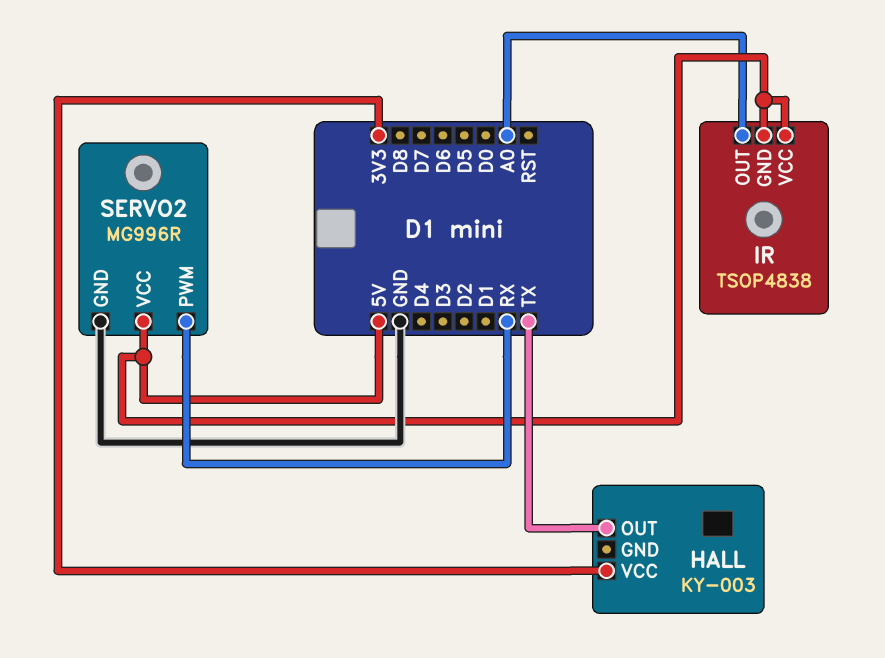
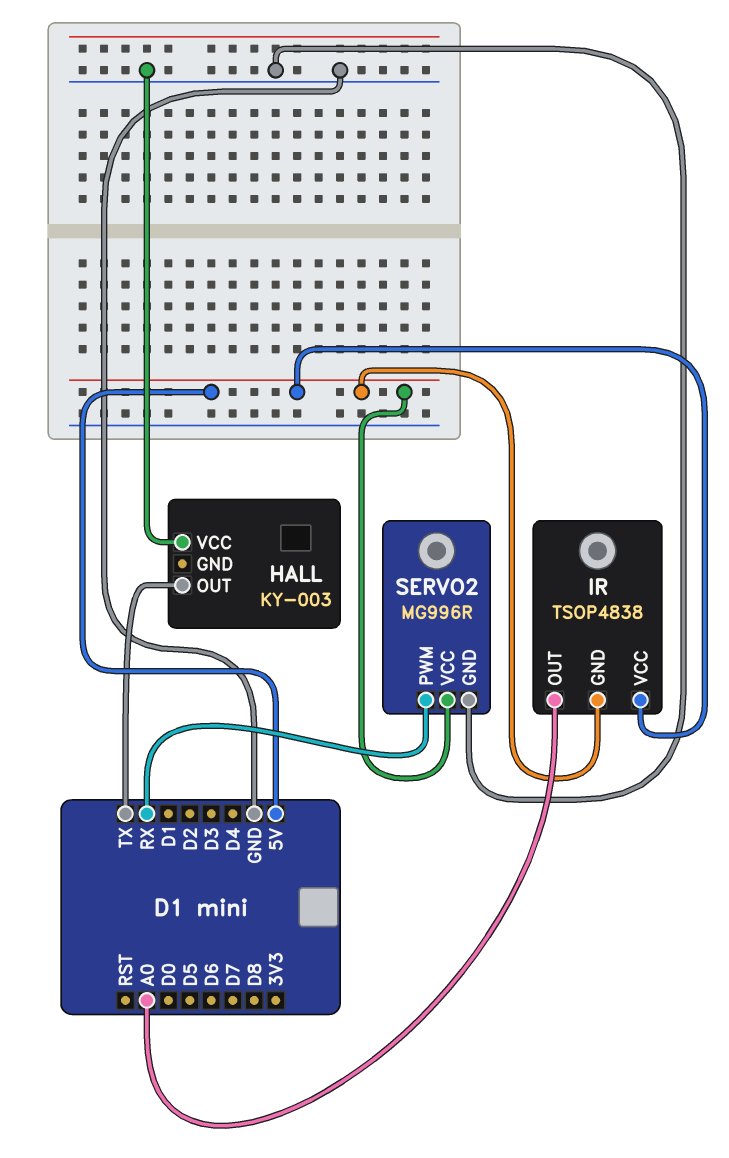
HALL pin VCC: 3V3 -> GND

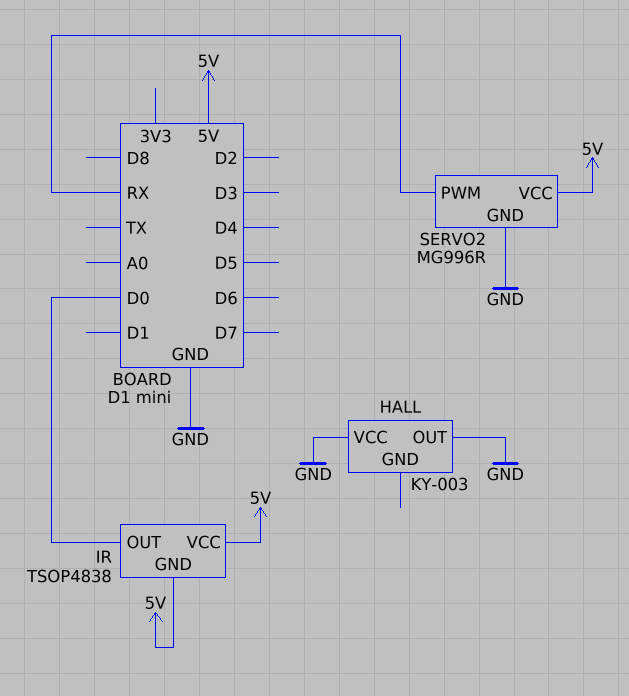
HALL pin OUT: TX -> GND
IR pin OUT: A0 -> D0

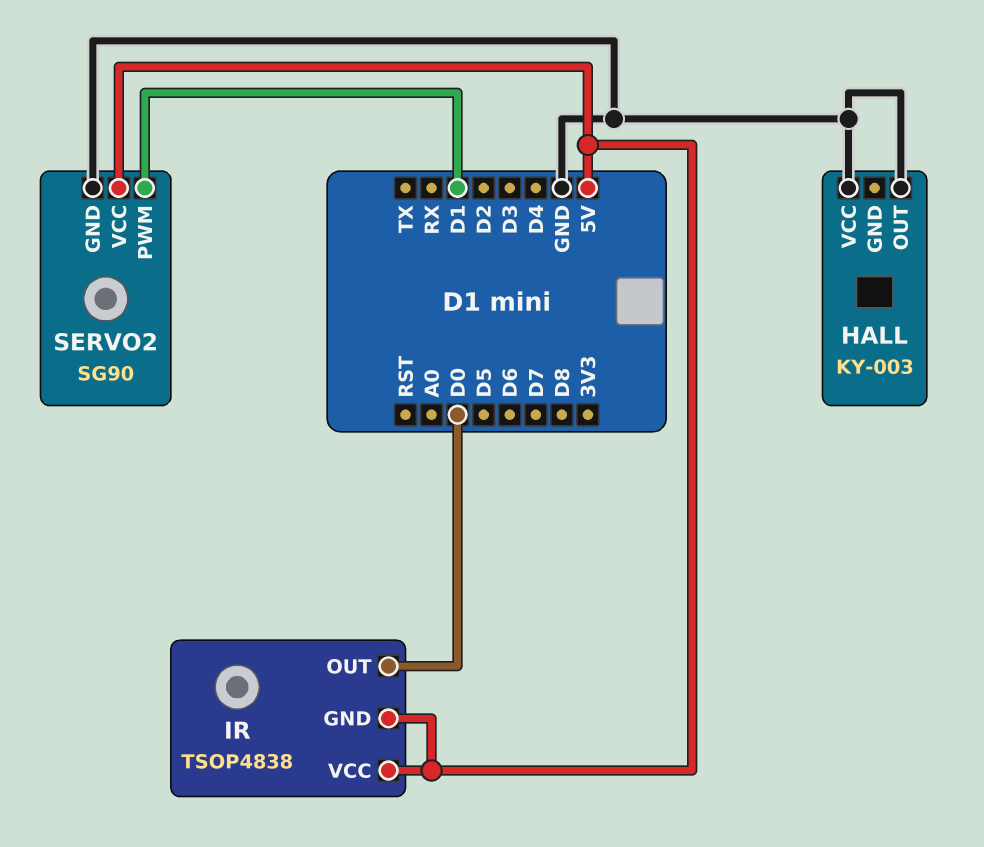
SERVO2: MG996R -> SG90
SERVO2 pin PWM: RX -> D1

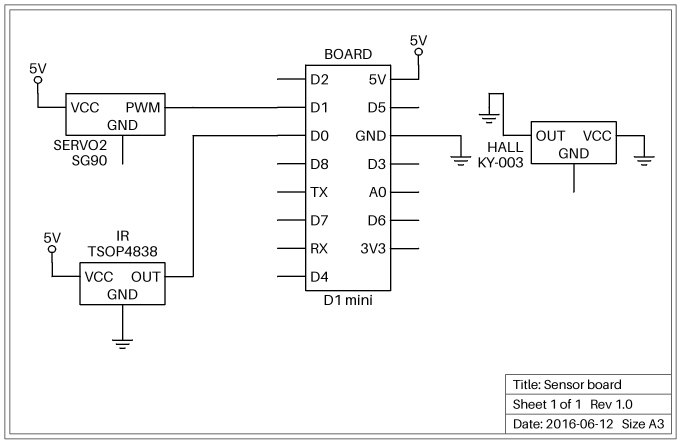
IR pin GND: 5V -> GND
SERVO2 pin GND: GND -> none

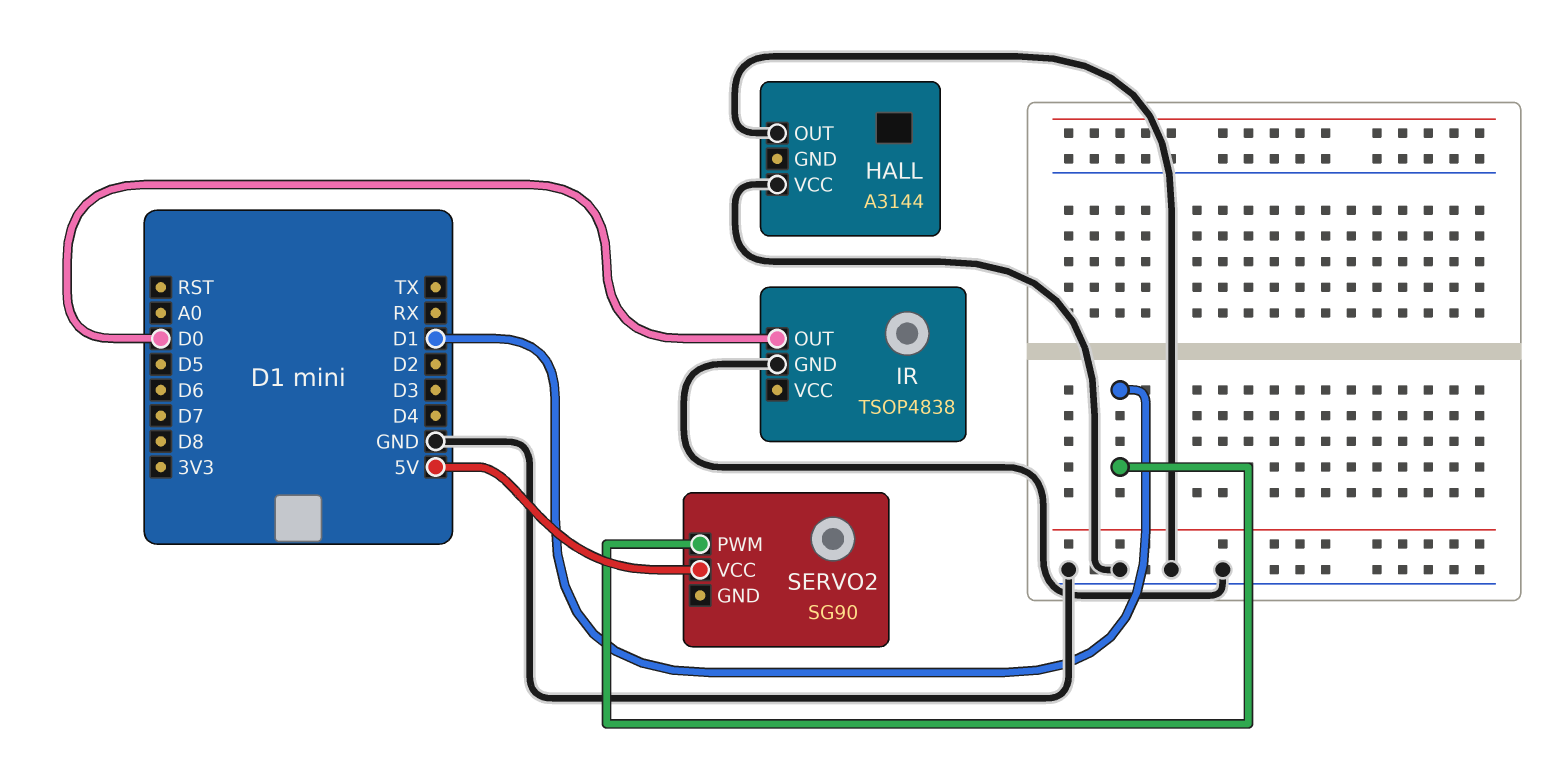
HALL: KY-003 -> A3144
IR pin VCC: 5V -> none

